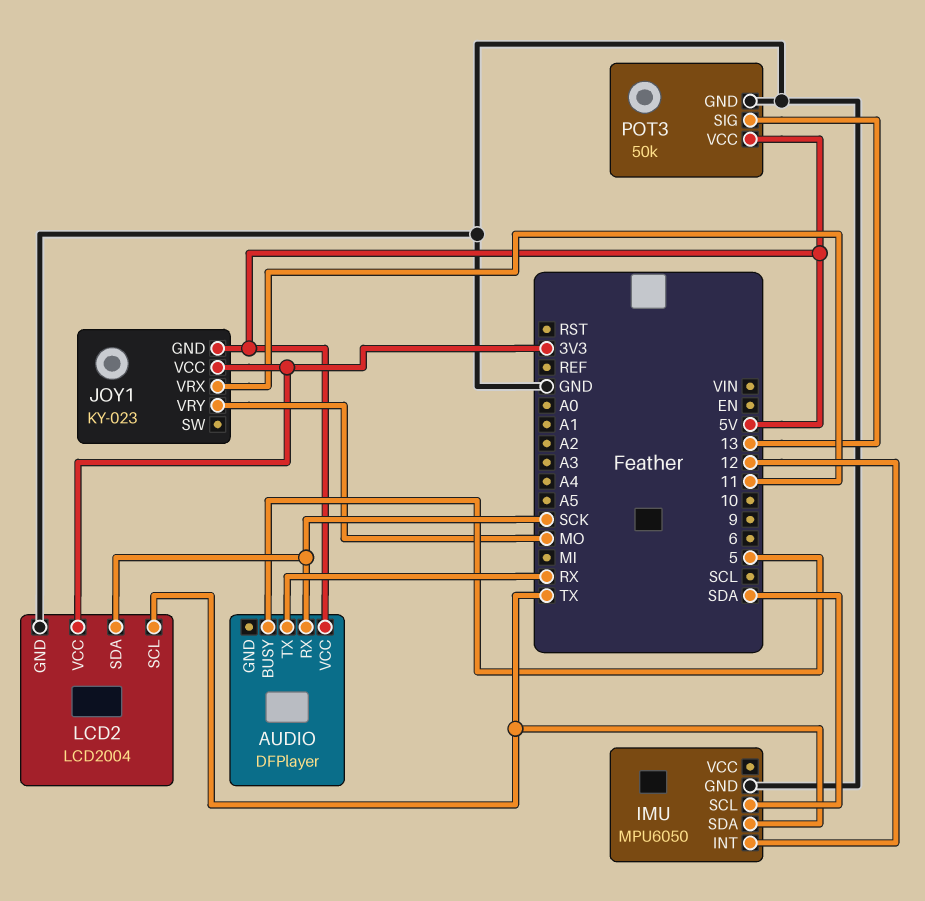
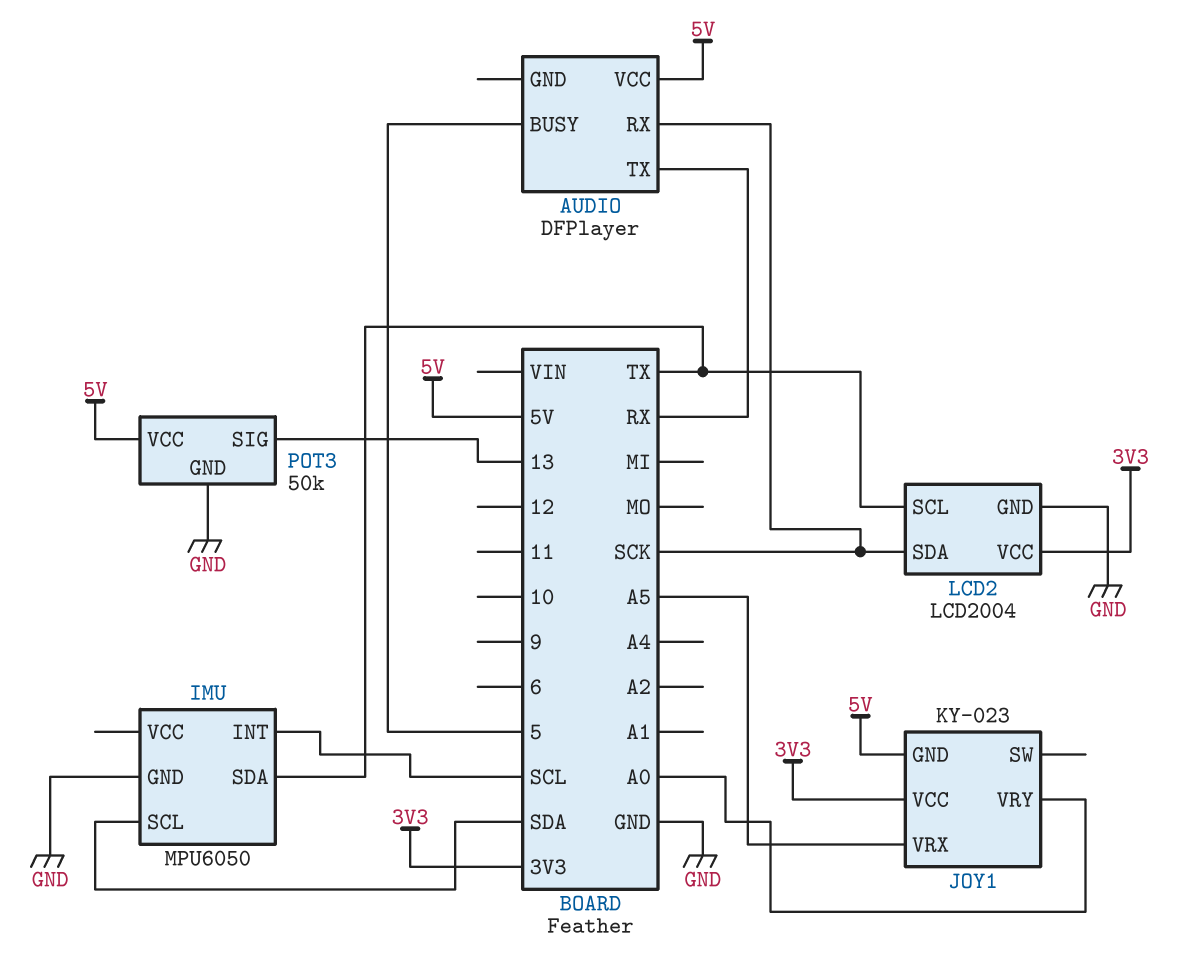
IMU pin INT: 12 -> SCL
JOY1 pin VRX: 11 -> A5
JOY1 pin VRY: MO -> A0

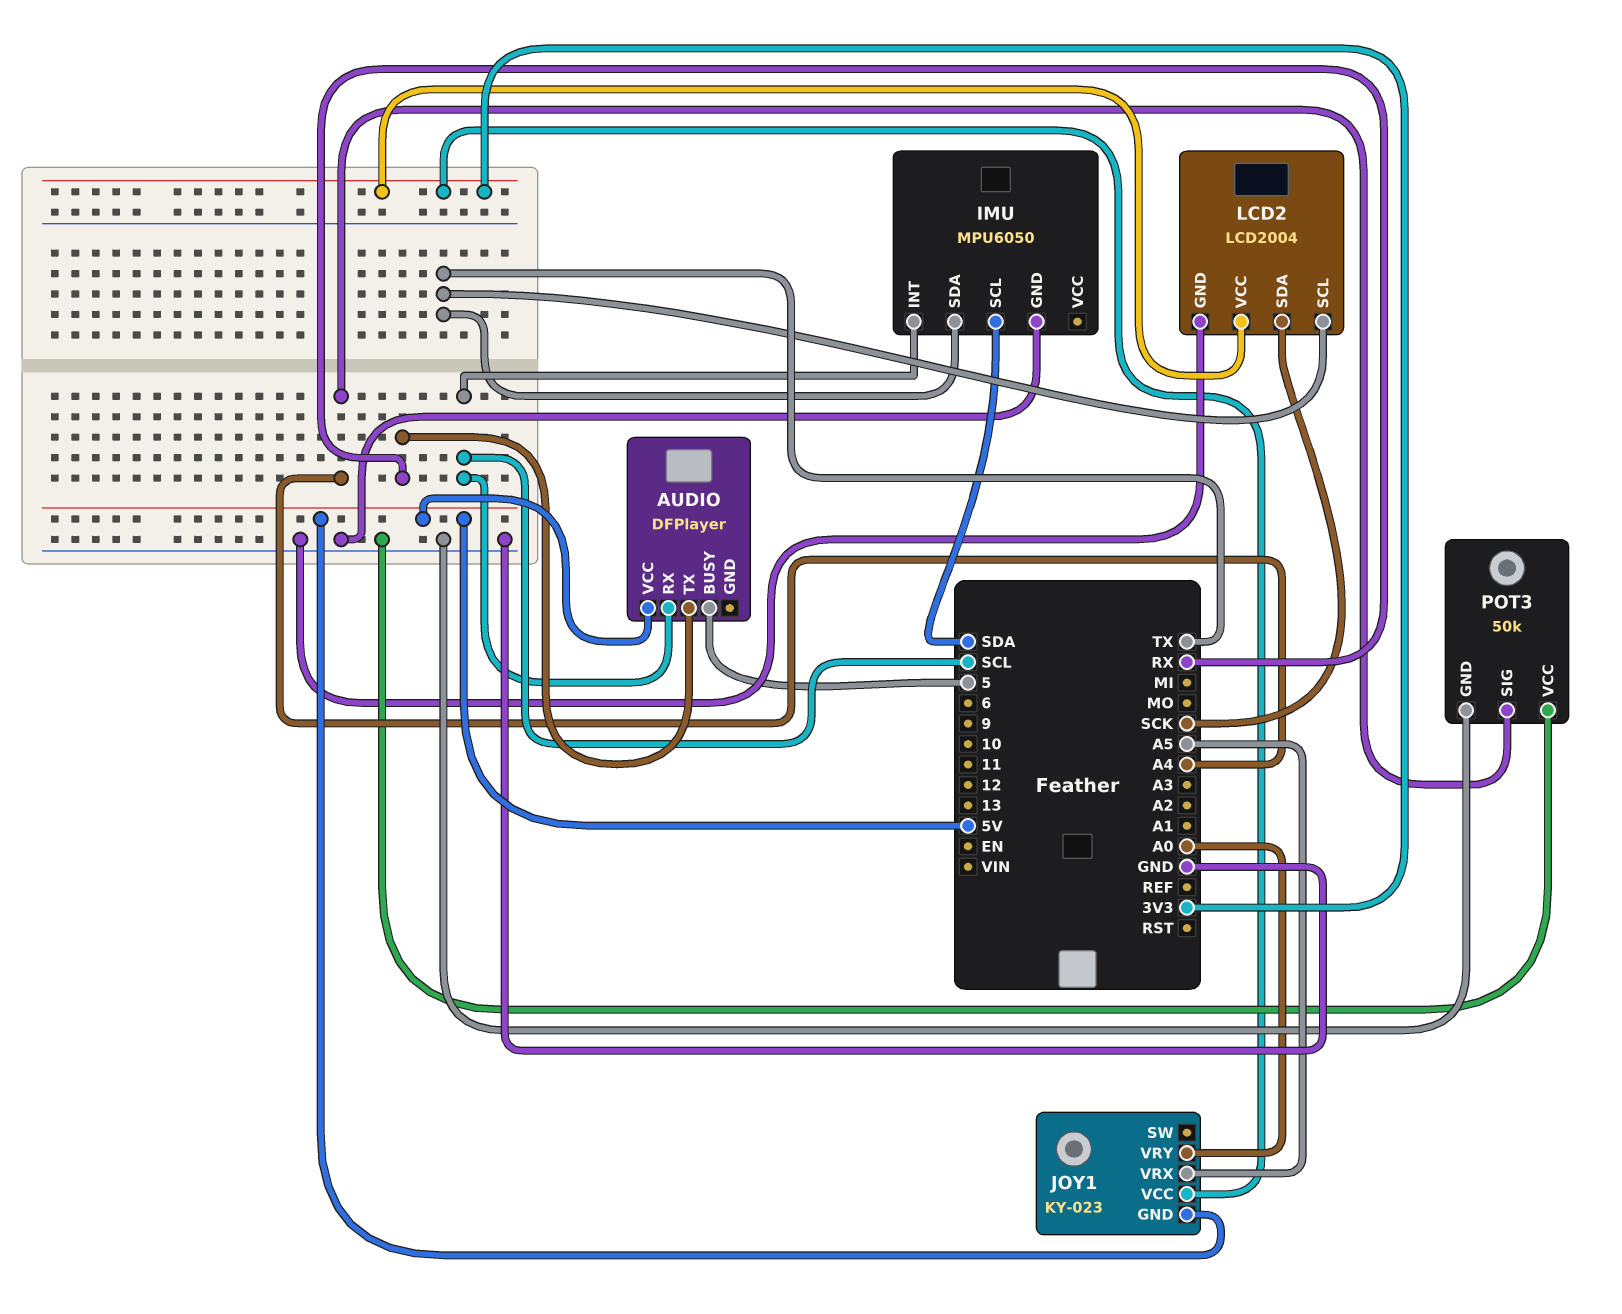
AUDIO pin RX: SCK -> SCL
POT3 pin SIG: 13 -> A4
POT3 pin VCC: 5V -> GND

